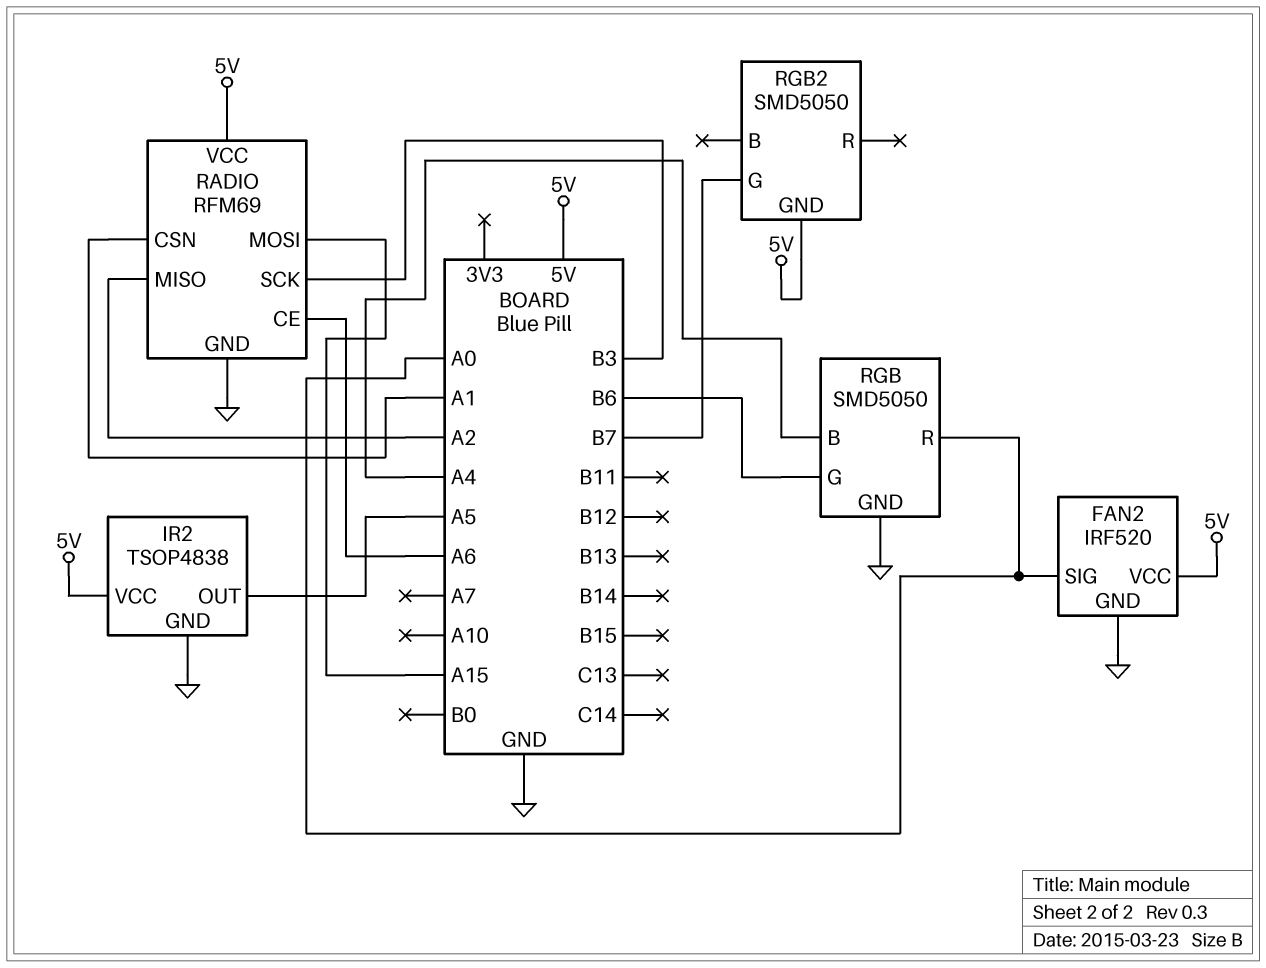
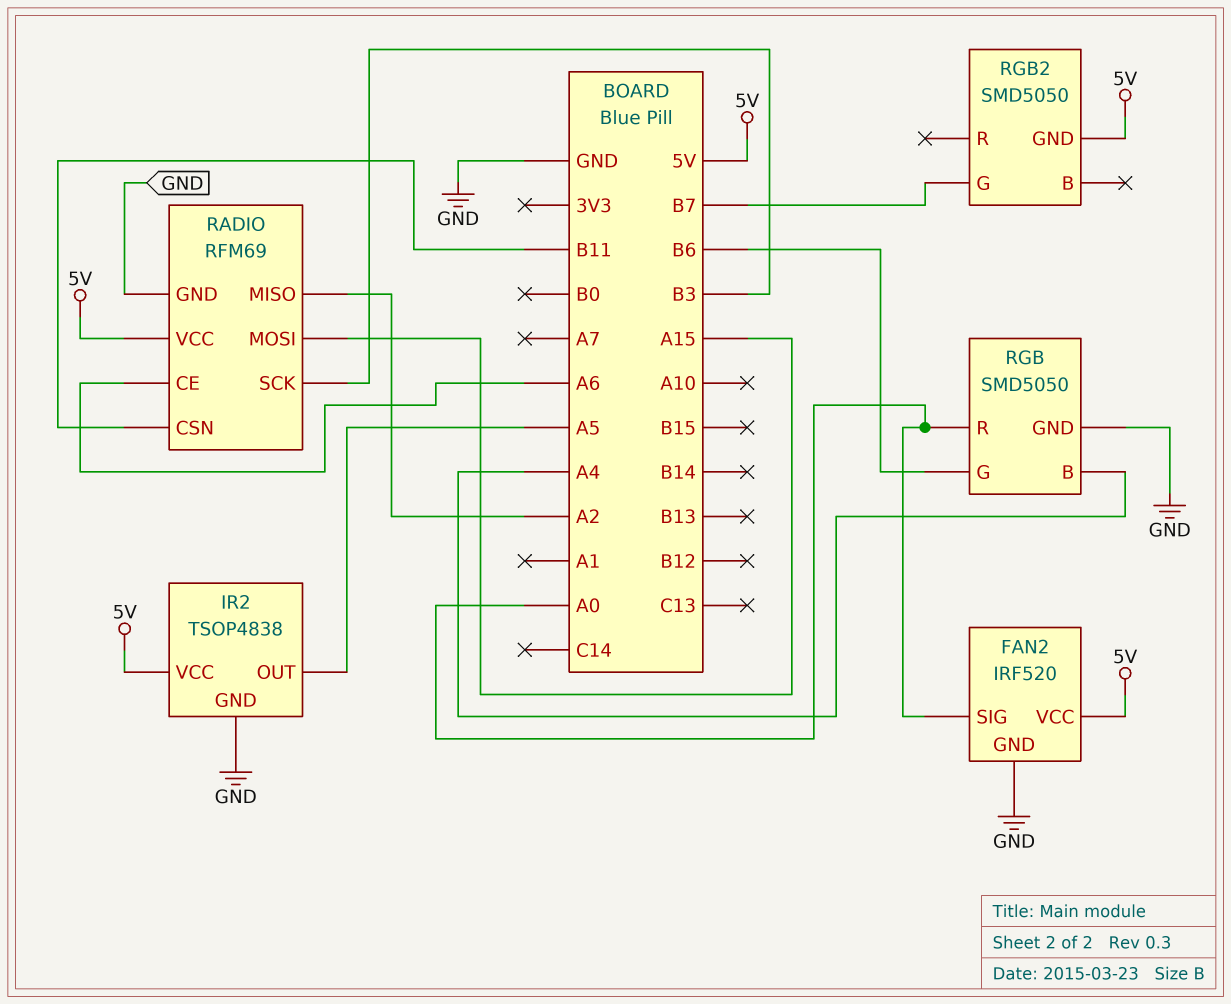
RADIO pin CSN: A1 -> B11

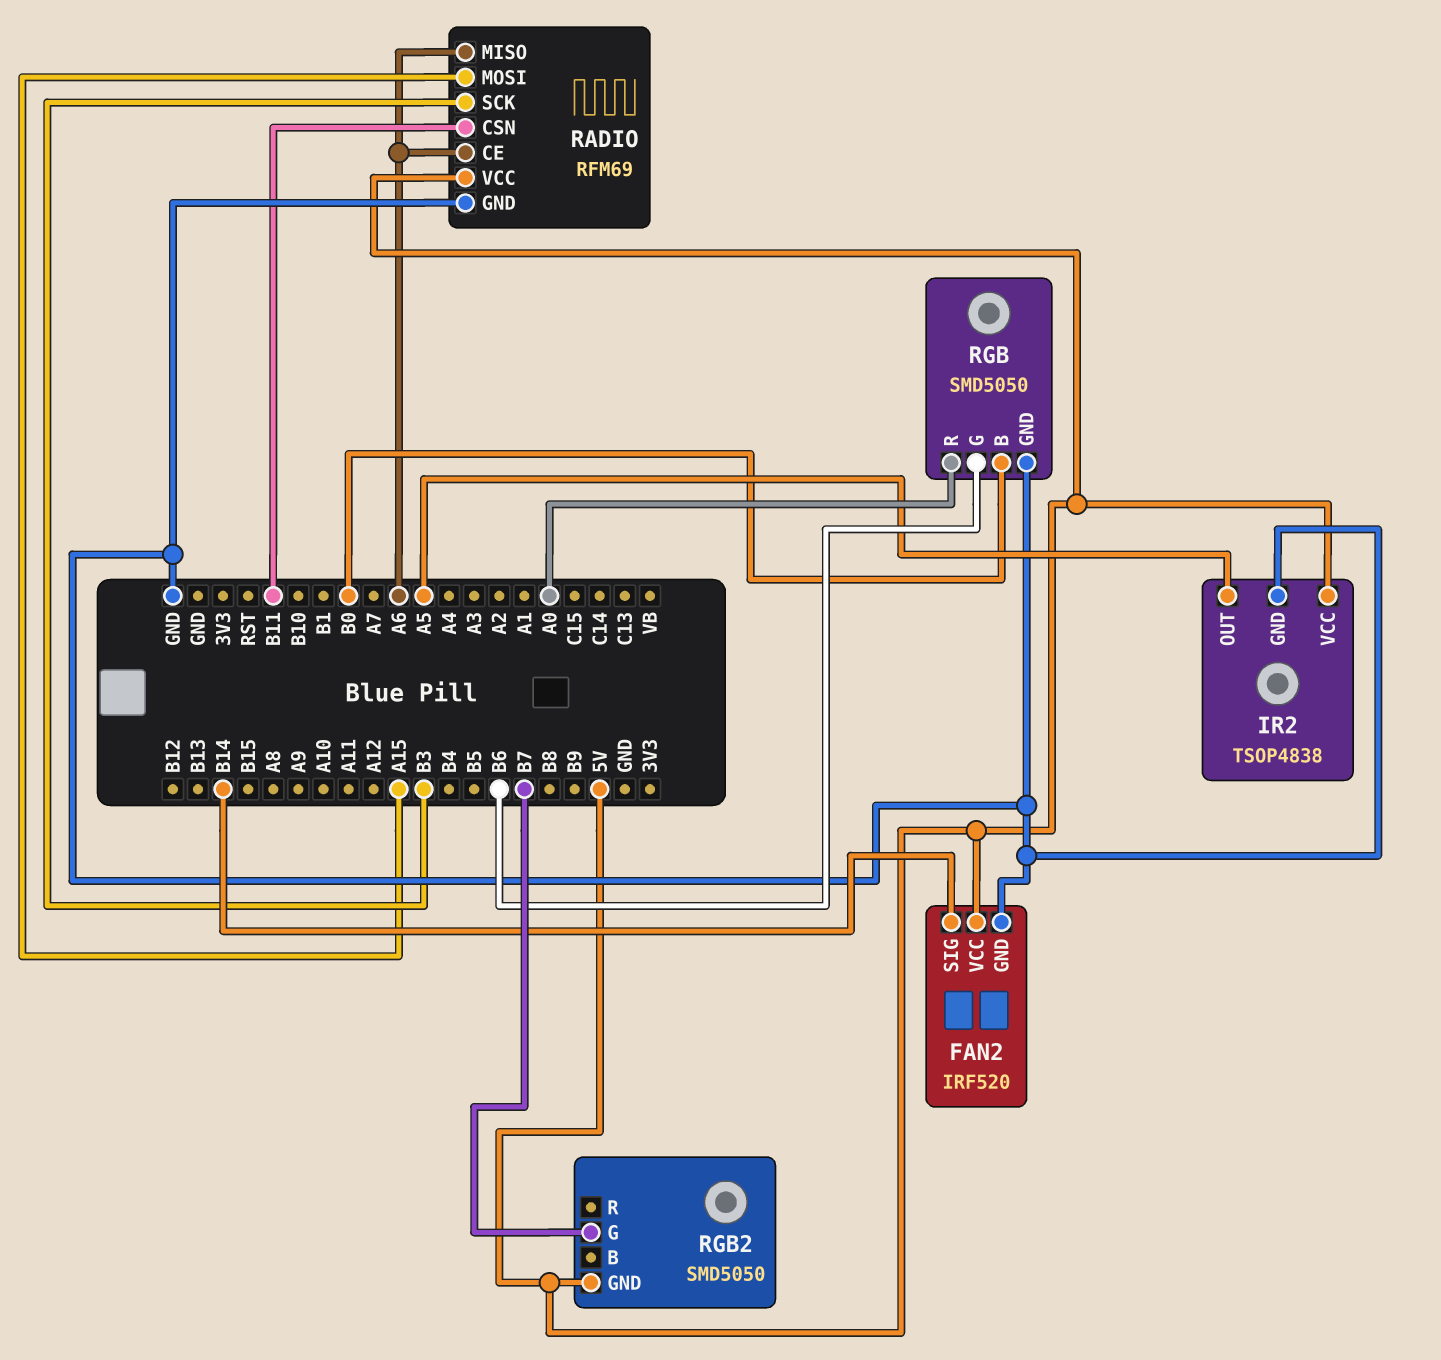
FAN2 pin SIG: A0 -> B14
RADIO pin MISO: A2 -> A6
RGB pin B: A4 -> B0

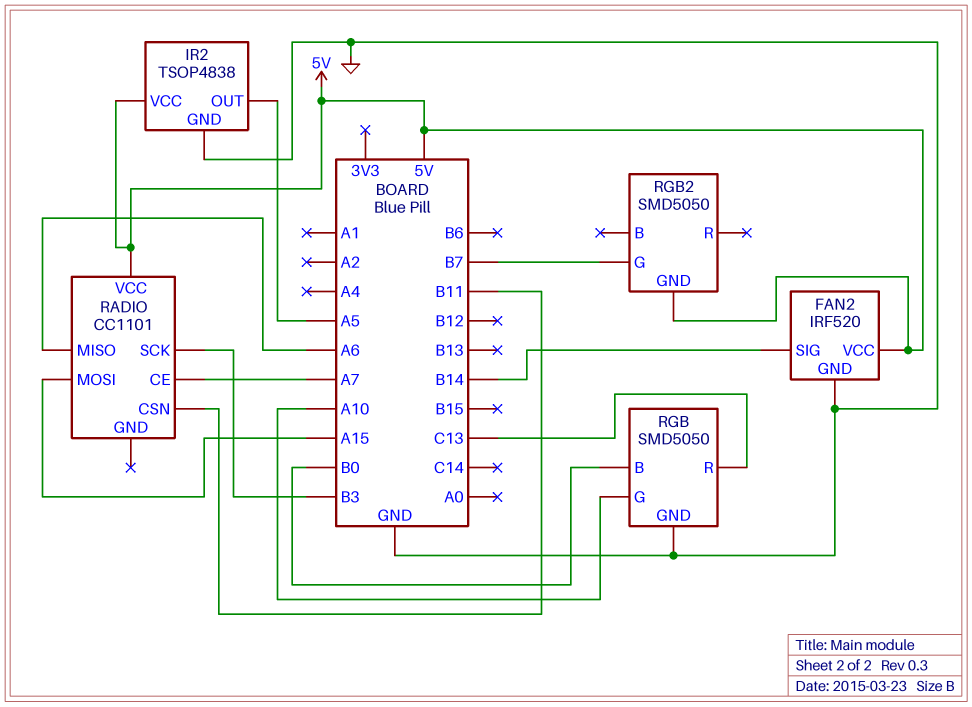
RADIO: RFM69 -> CC1101
RADIO pin CE: A6 -> A7
RADIO pin GND: GND -> none
RGB pin G: B6 -> A10
RGB pin R: A0 -> C13

